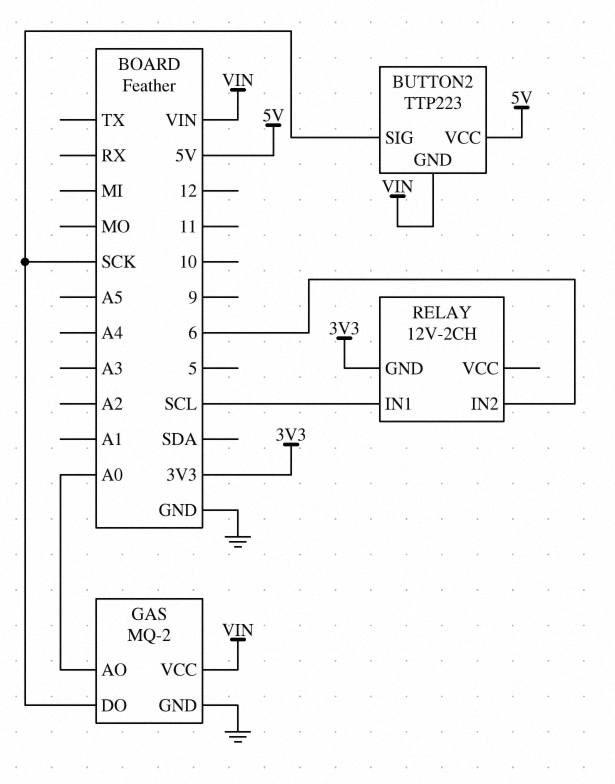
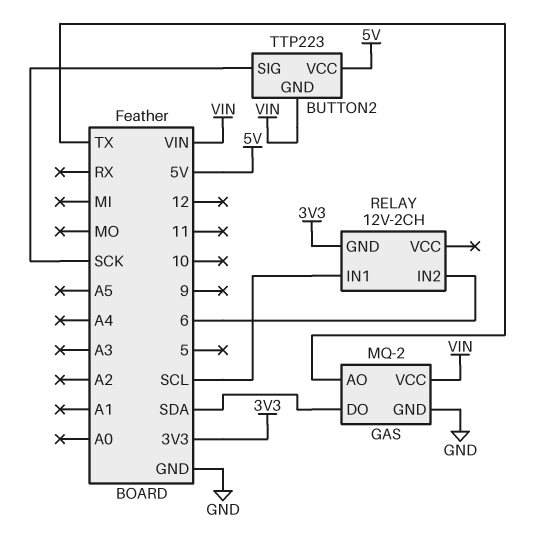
GAS pin AO: A0 -> TX
GAS pin DO: SCK -> SDA

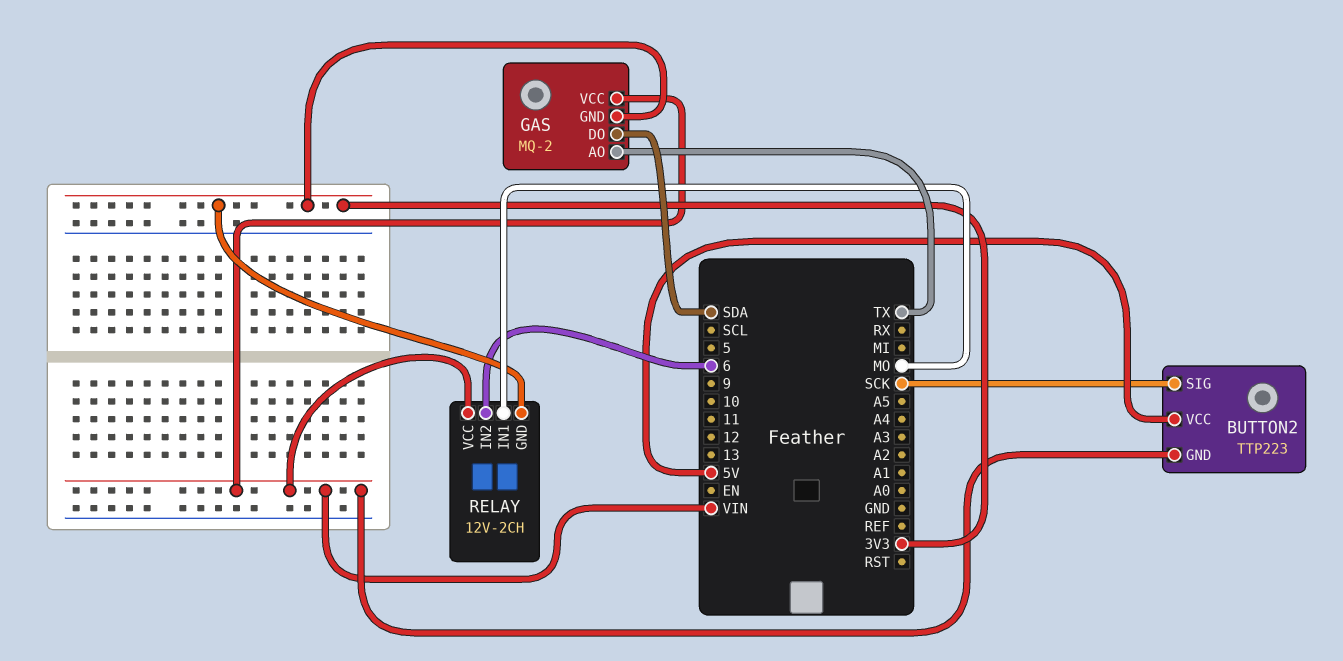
GAS pin GND: GND -> 3V3
RELAY pin IN1: SCL -> MO
RELAY pin VCC: none -> VIN

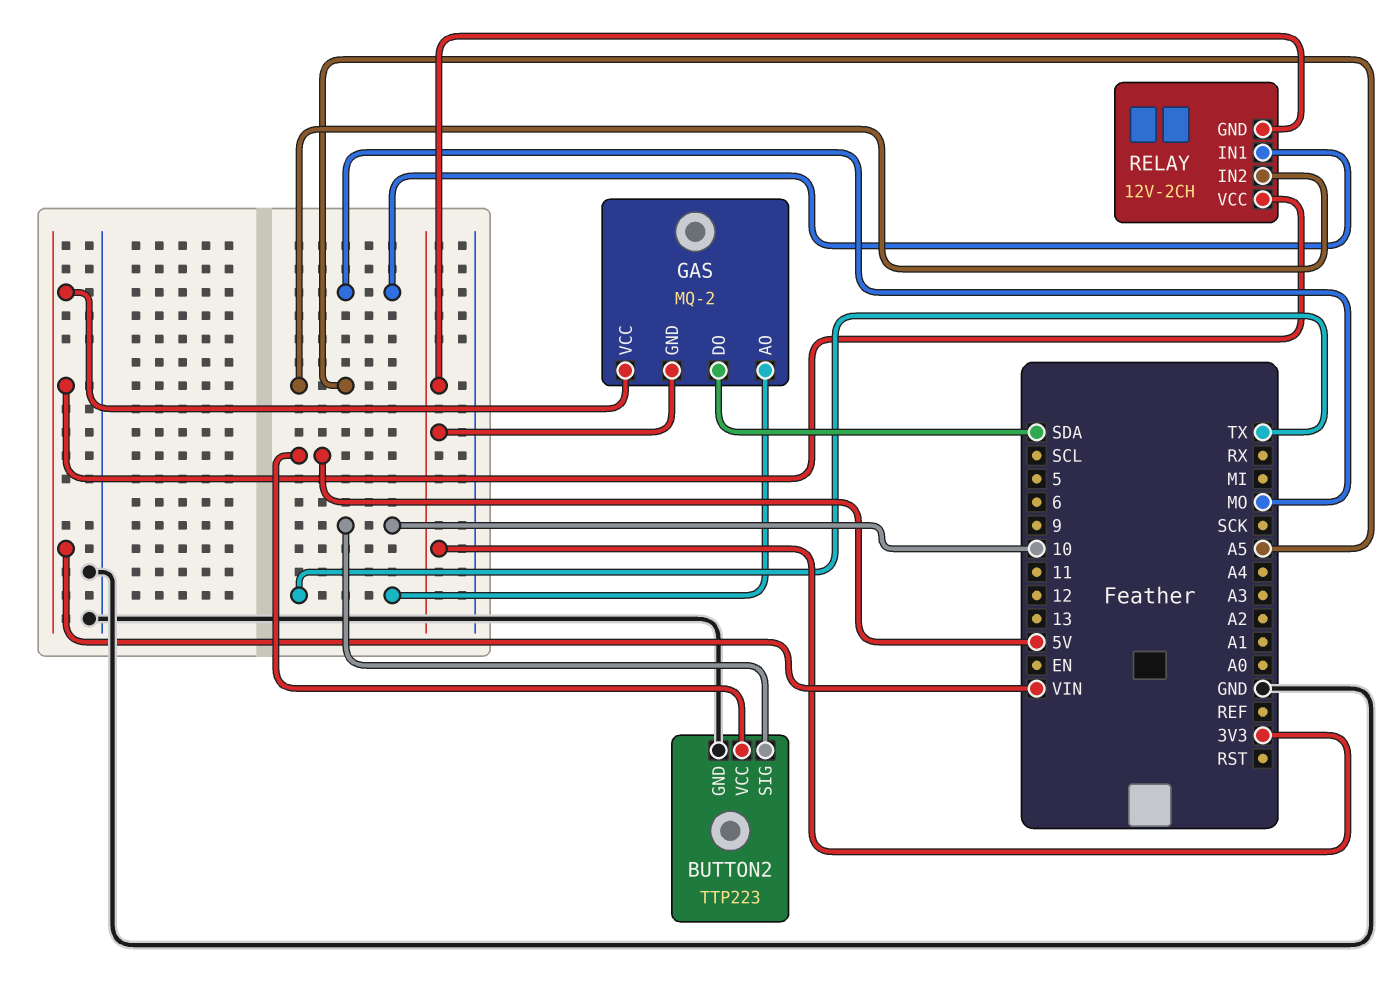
BUTTON2 pin GND: VIN -> GND
BUTTON2 pin SIG: SCK -> 10
RELAY pin IN2: 6 -> A5

